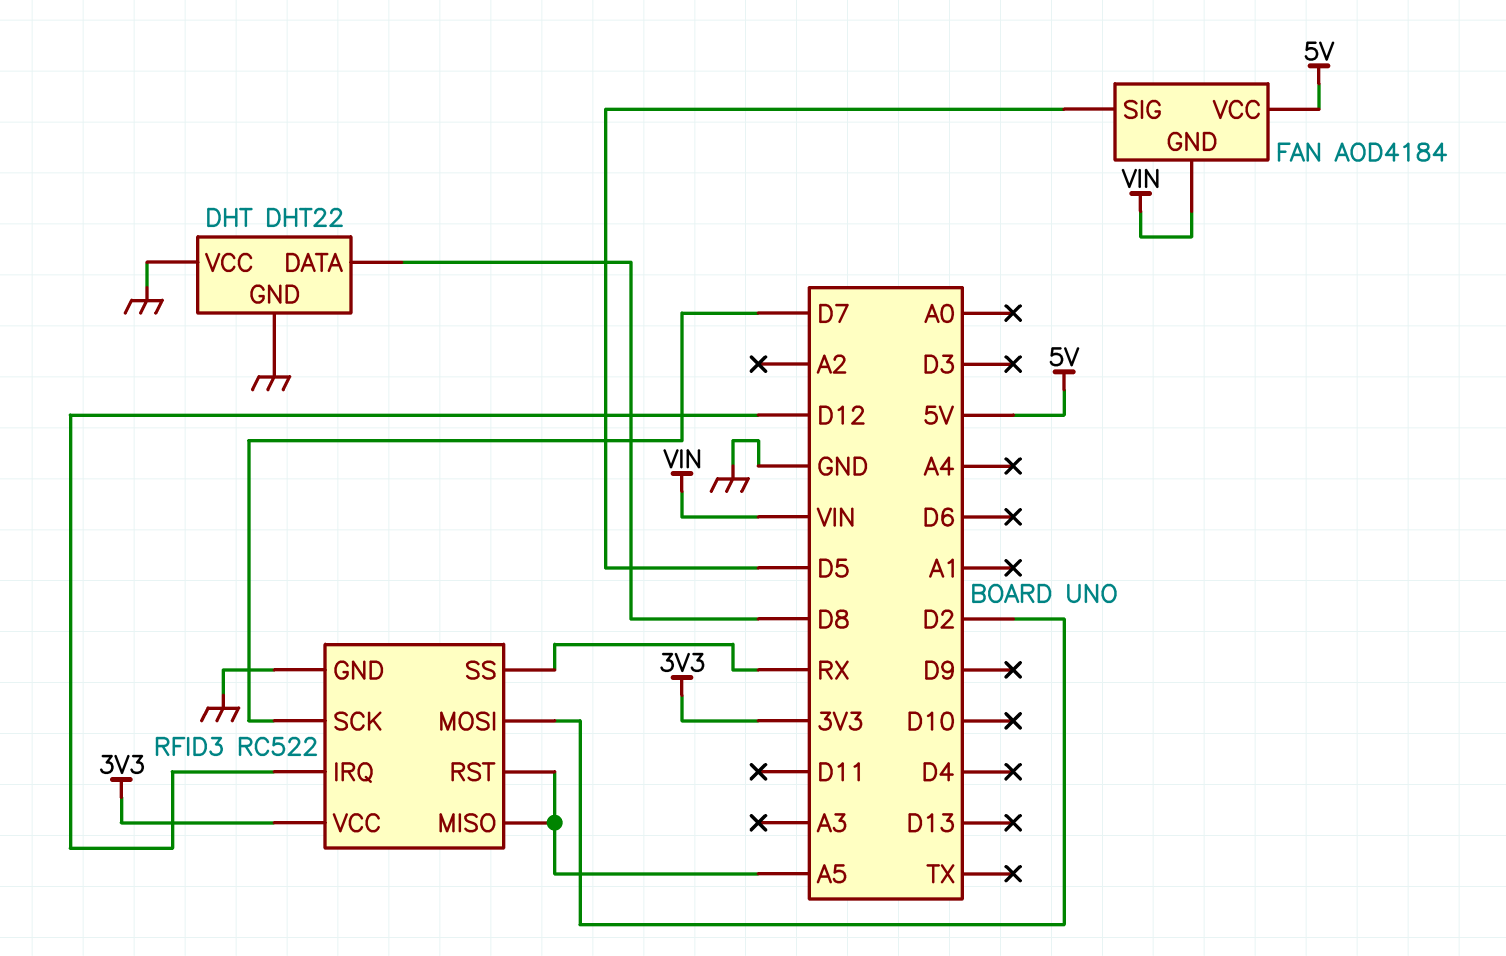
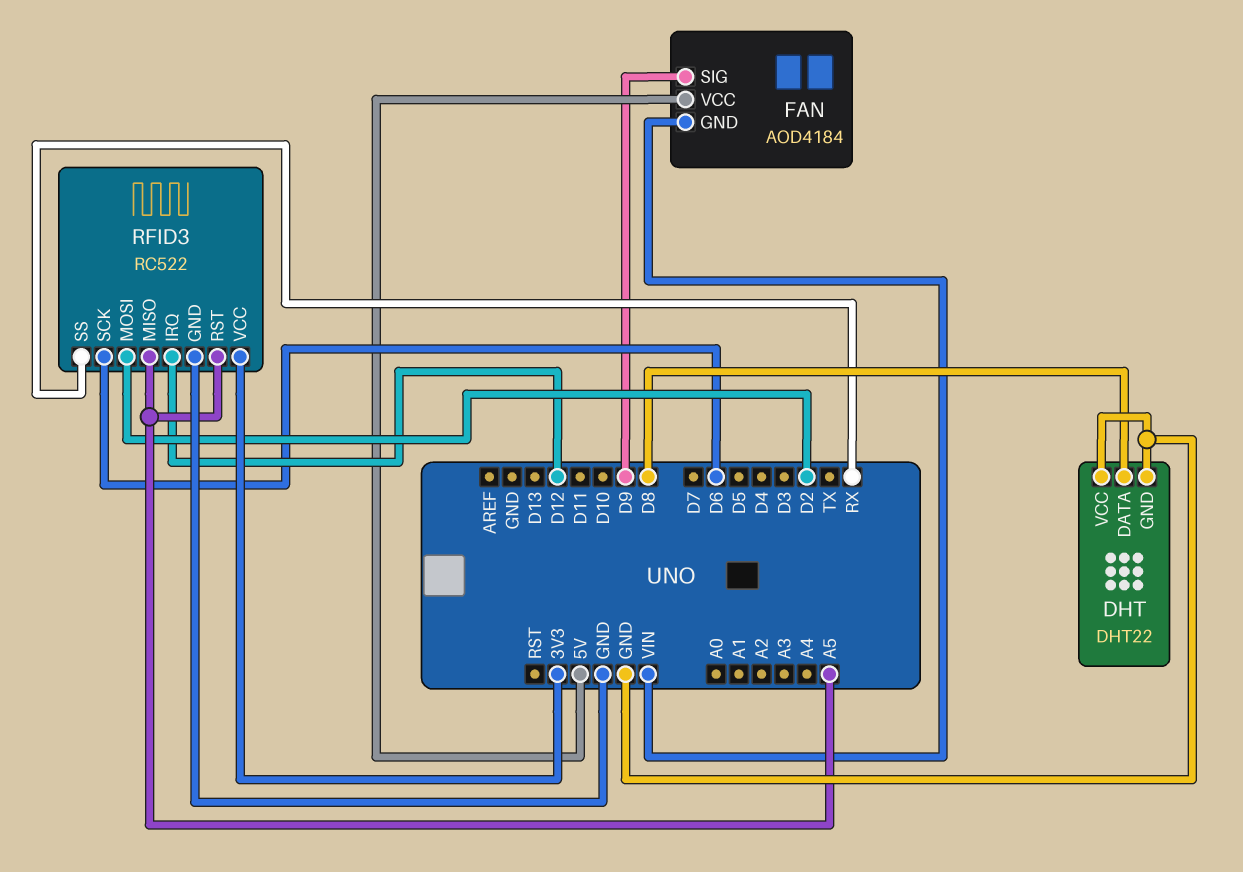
FAN pin SIG: D5 -> D9
RFID3 pin SCK: D7 -> D6

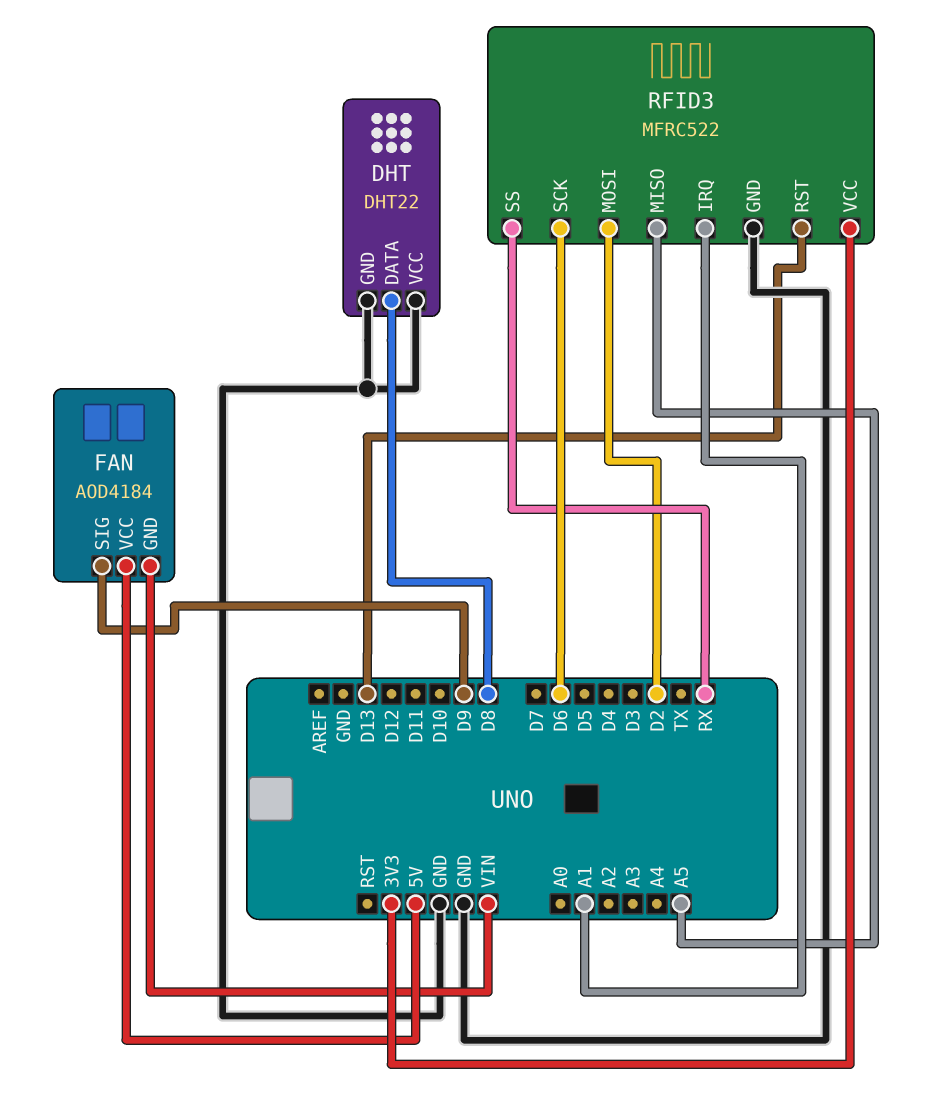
RFID3: RC522 -> MFRC522
RFID3 pin IRQ: D12 -> A1
RFID3 pin RST: A5 -> D13

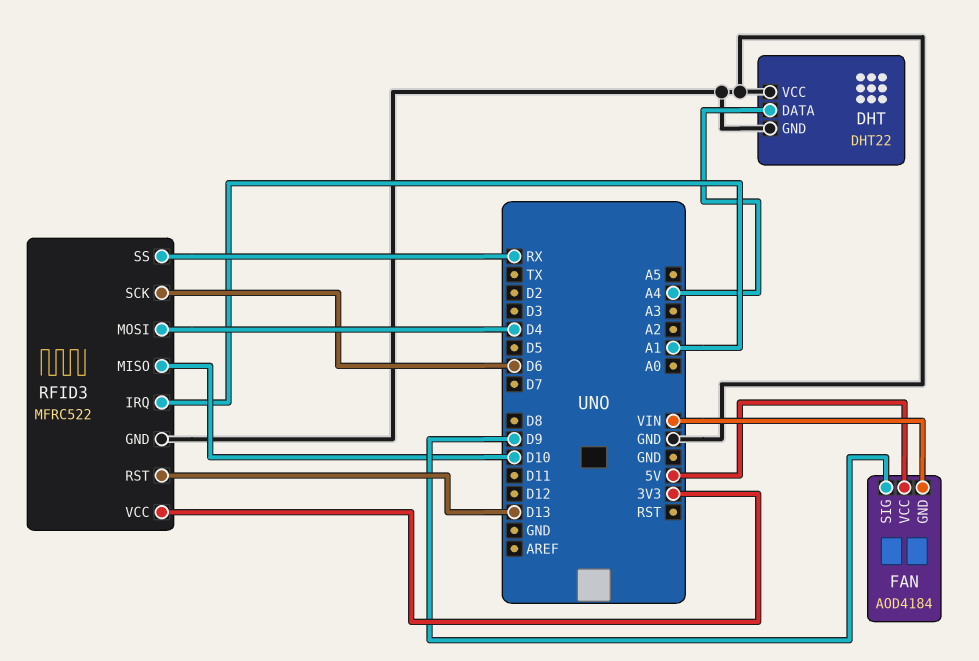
DHT pin DATA: D8 -> A4
RFID3 pin MISO: A5 -> D10
RFID3 pin MOSI: D2 -> D4

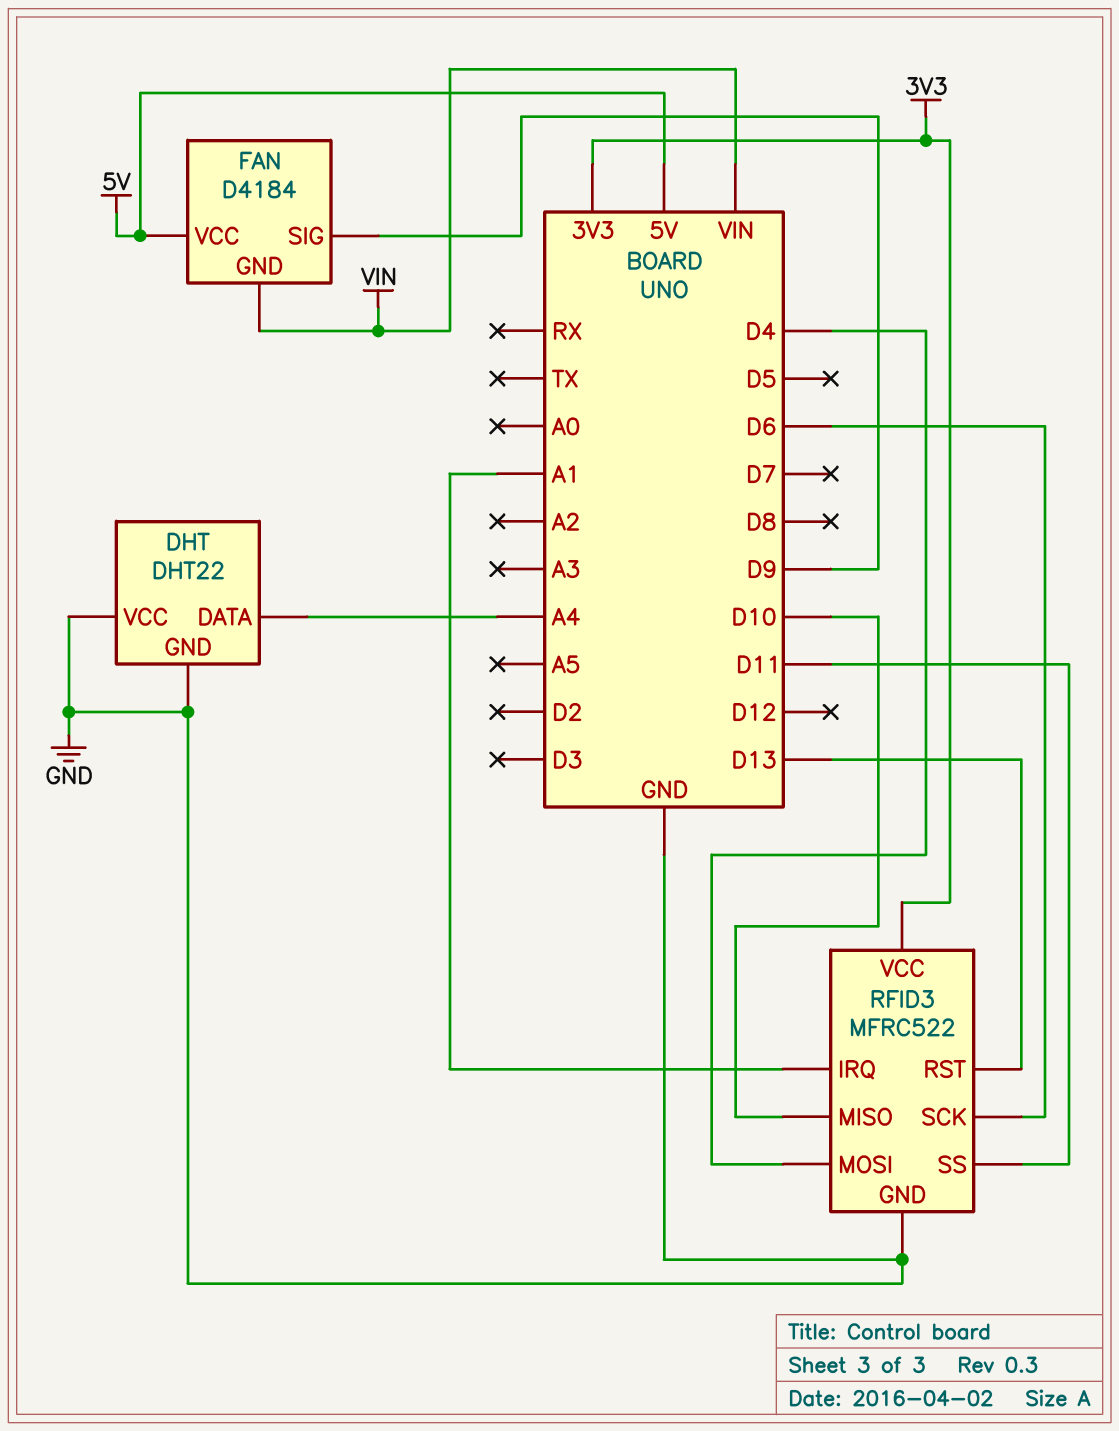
FAN: AOD4184 -> D4184
RFID3 pin SS: RX -> D11

